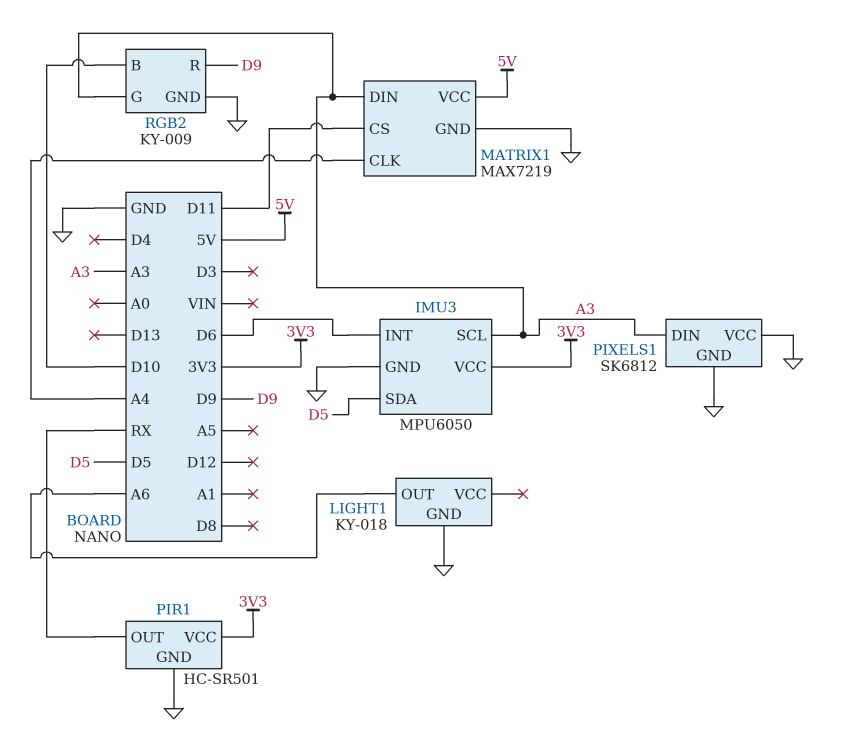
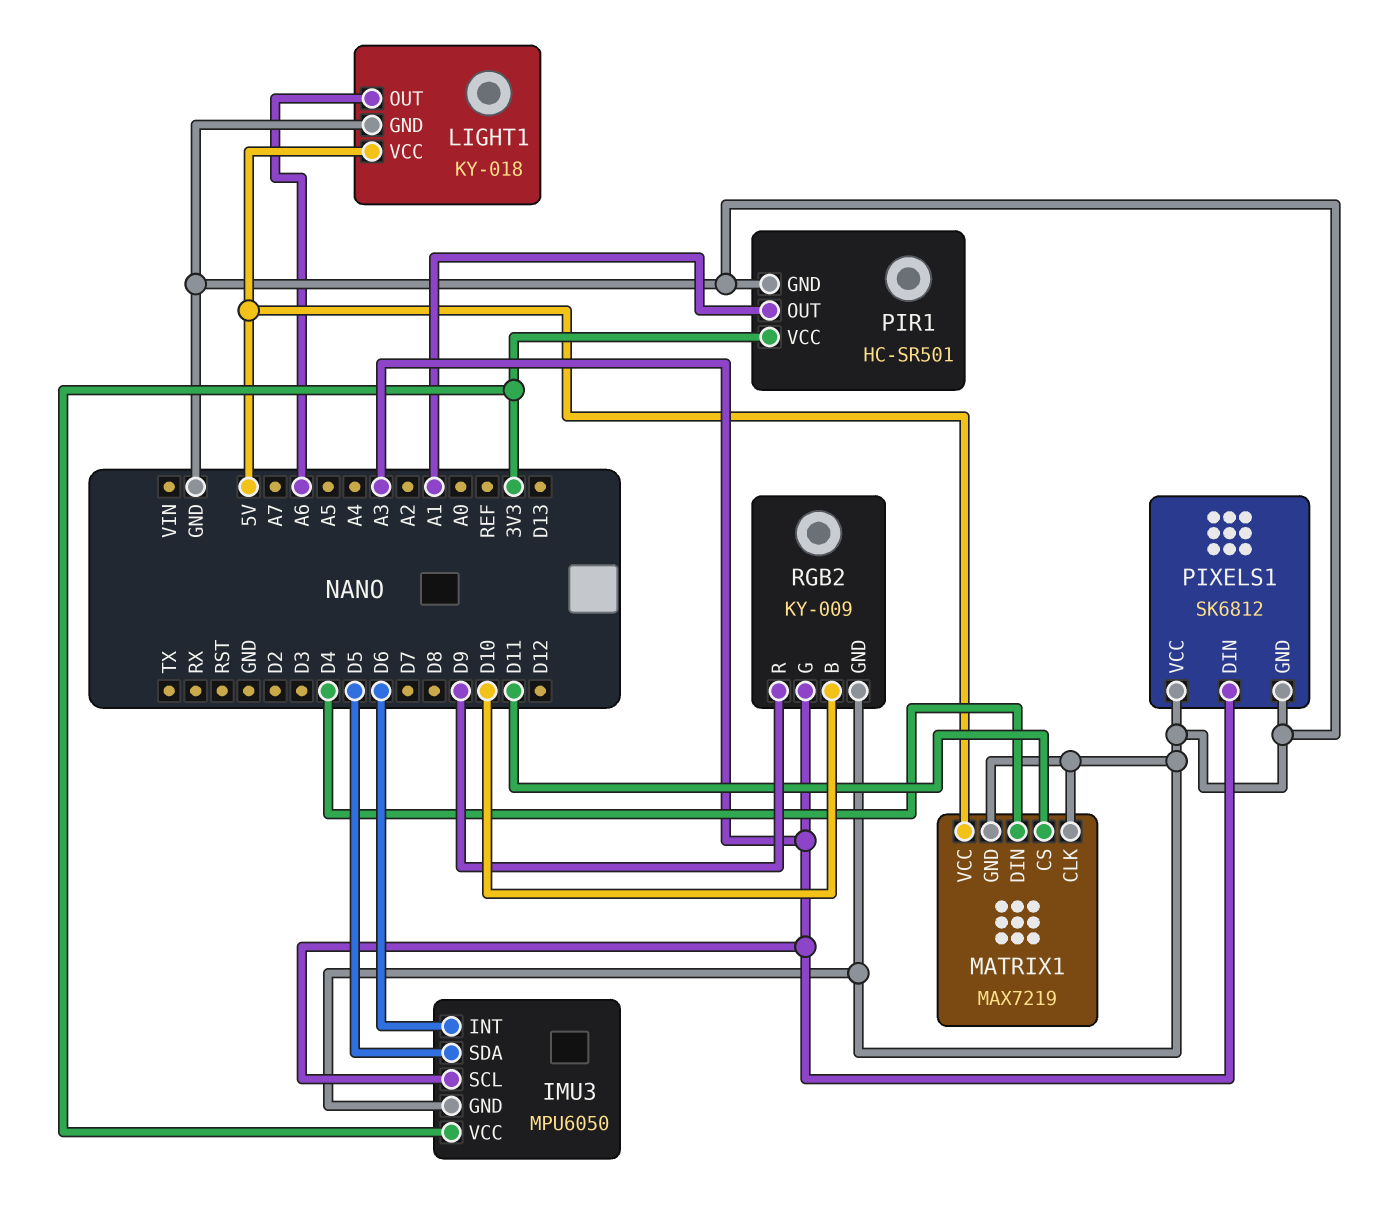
LIGHT1 pin VCC: none -> 5V
MATRIX1 pin CLK: A4 -> GND
MATRIX1 pin DIN: A3 -> D4
PIR1 pin OUT: RX -> A1

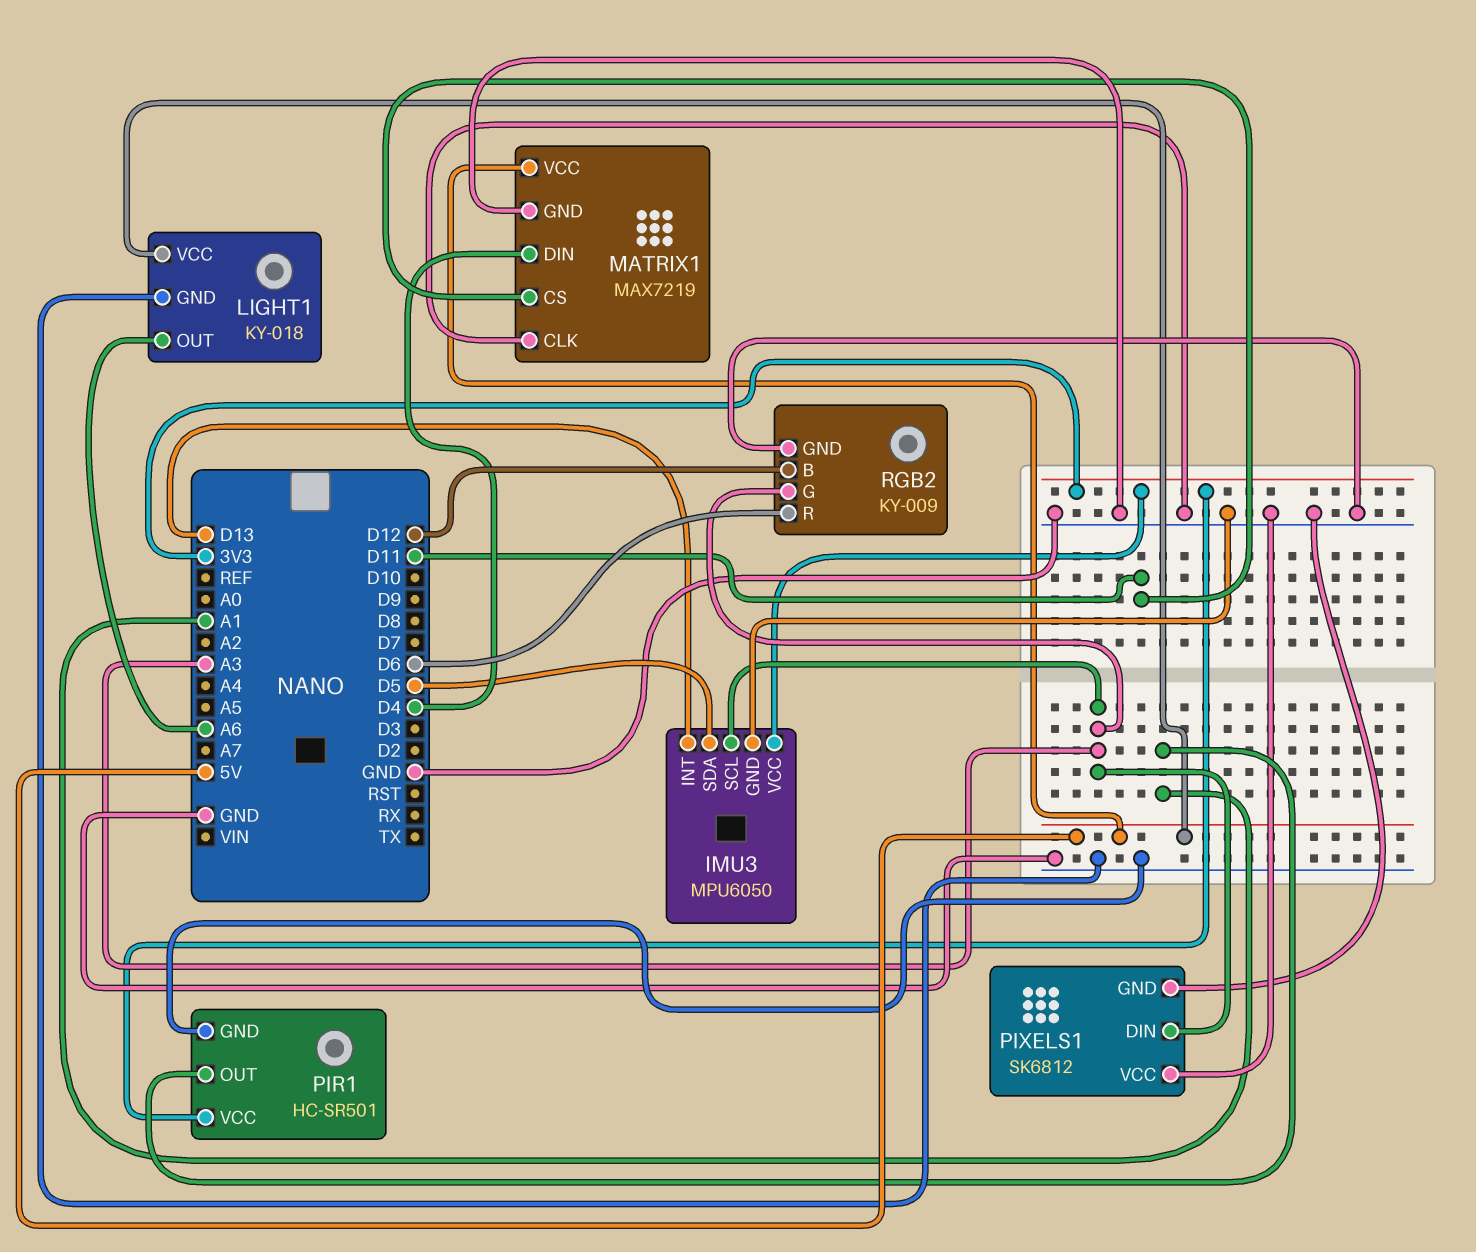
IMU3 pin INT: D6 -> D13
RGB2 pin B: D10 -> D12
RGB2 pin R: D9 -> D6

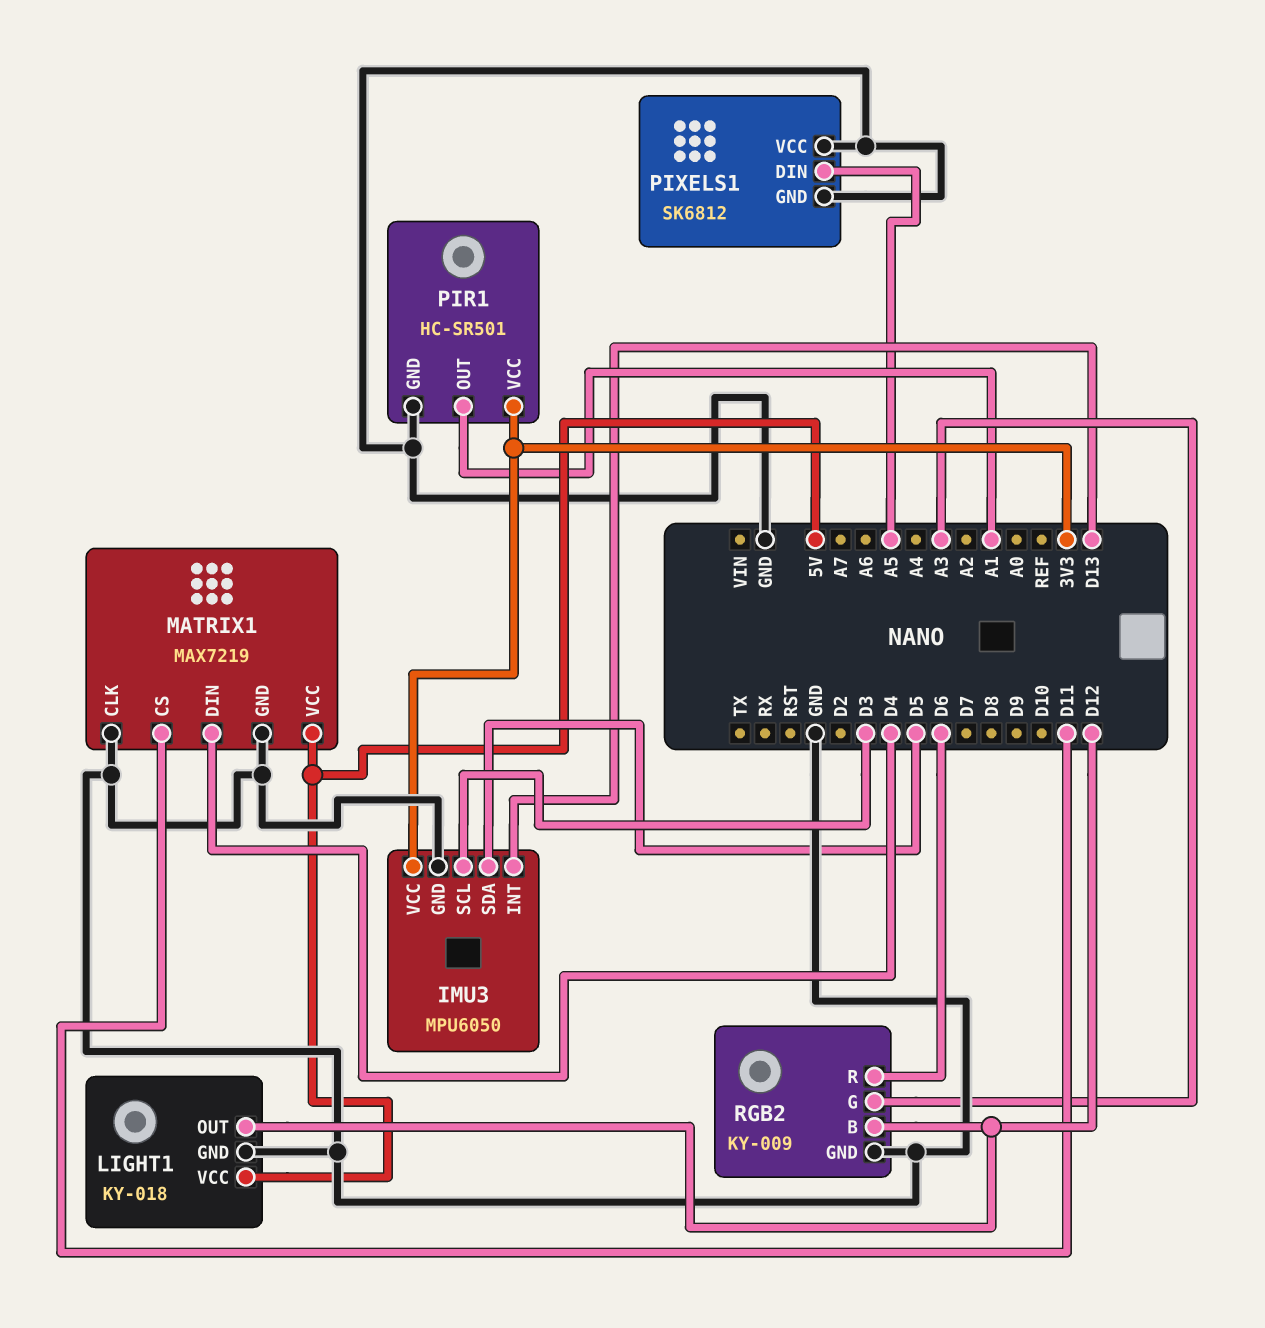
IMU3 pin SCL: A3 -> D3
LIGHT1 pin OUT: A6 -> D12
PIXELS1 pin DIN: A3 -> A5

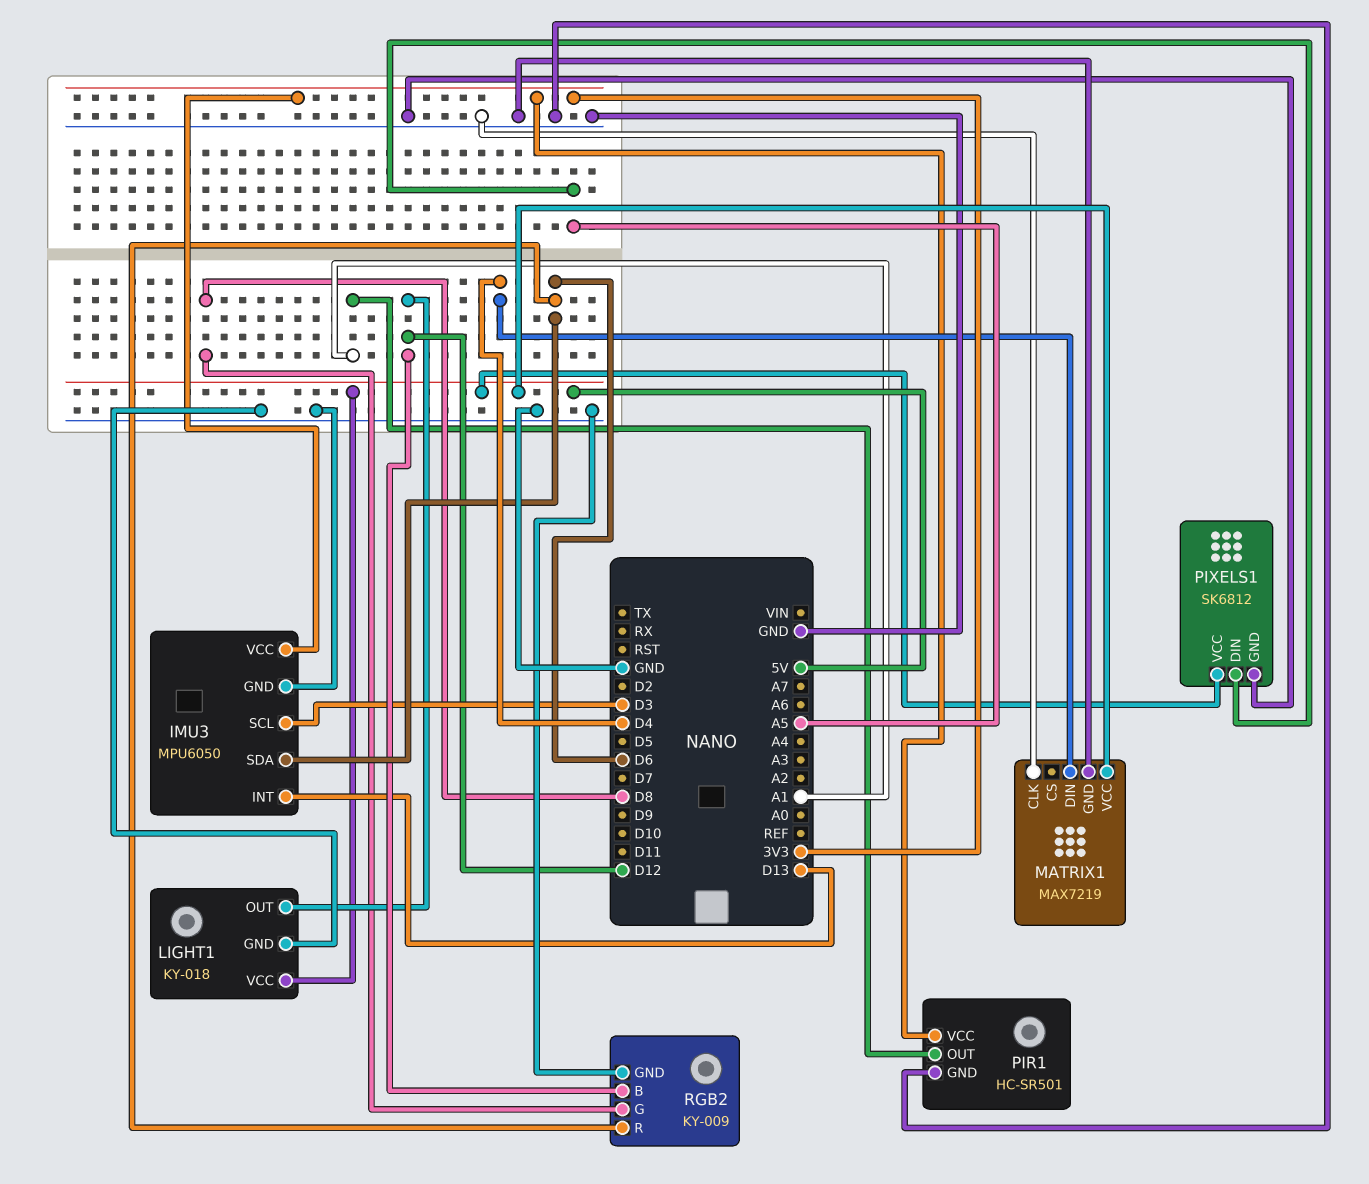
IMU3 pin SDA: D5 -> D6
MATRIX1 pin CS: D11 -> none
PIXELS1 pin VCC: GND -> 5V
RGB2 pin G: A3 -> D8

